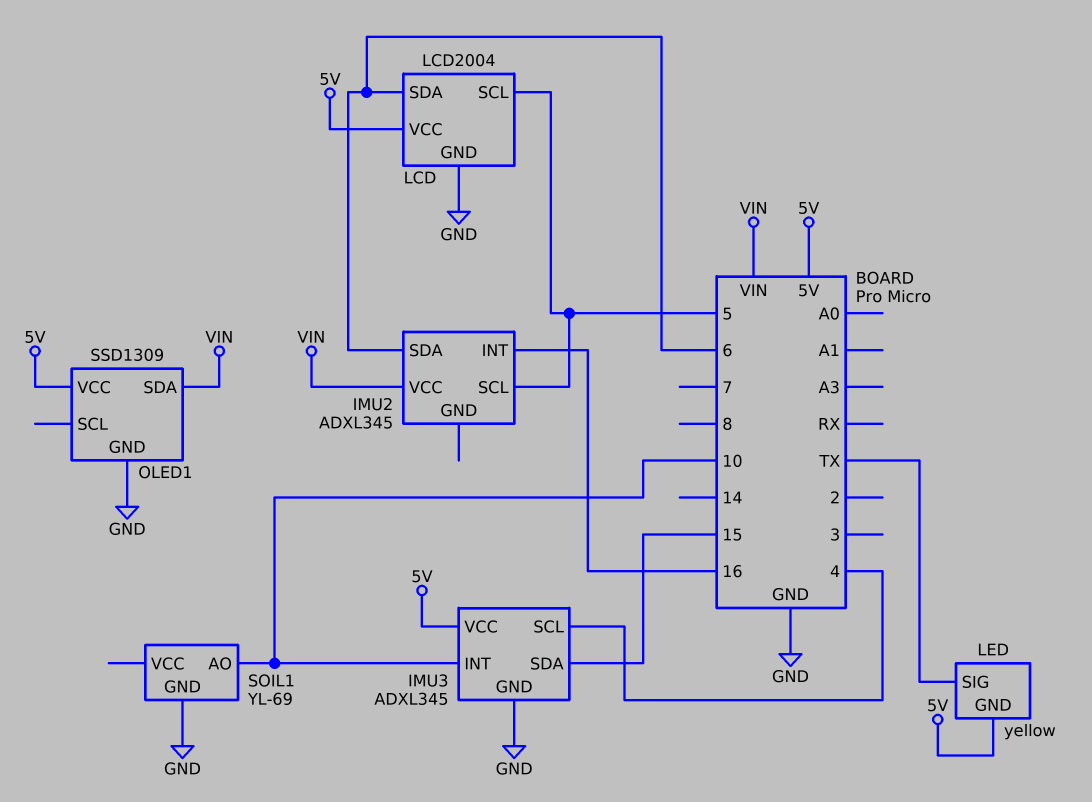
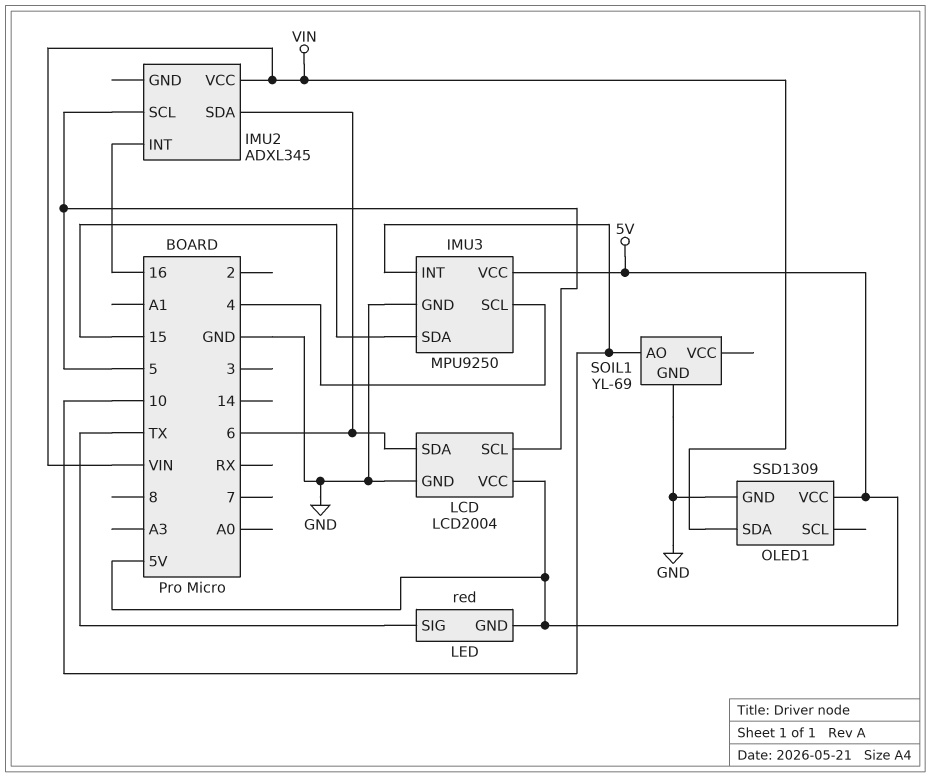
IMU3: ADXL345 -> MPU9250
LED: yellow -> red

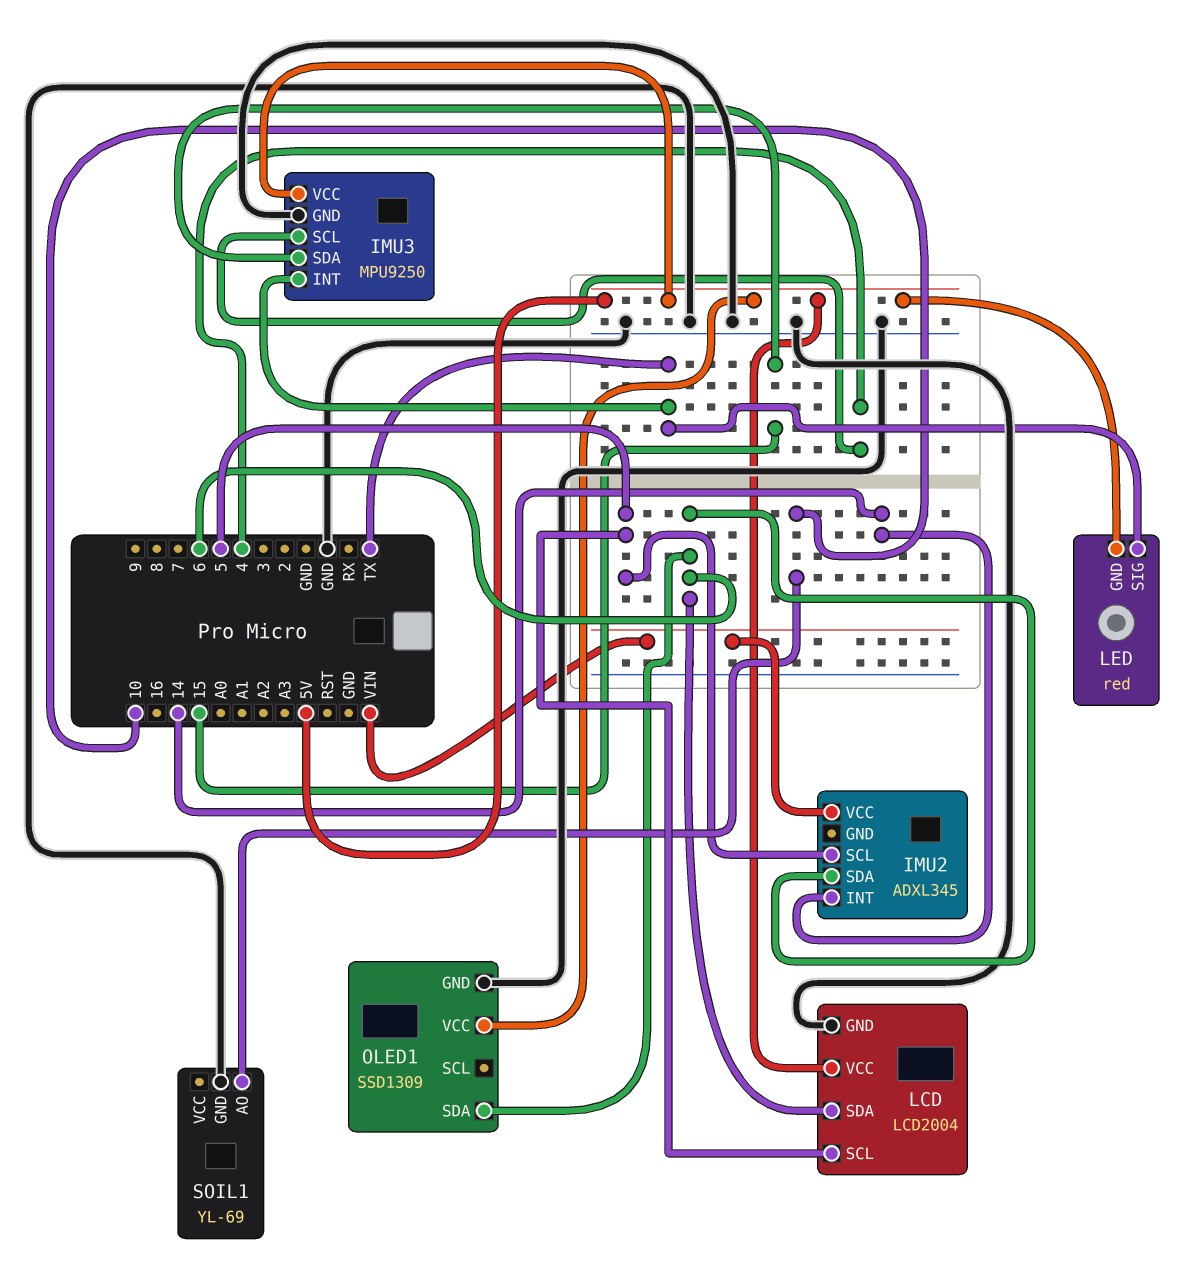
IMU2 pin INT: 16 -> 14
IMU3 pin INT: 10 -> TX
OLED1 pin SDA: VIN -> 6

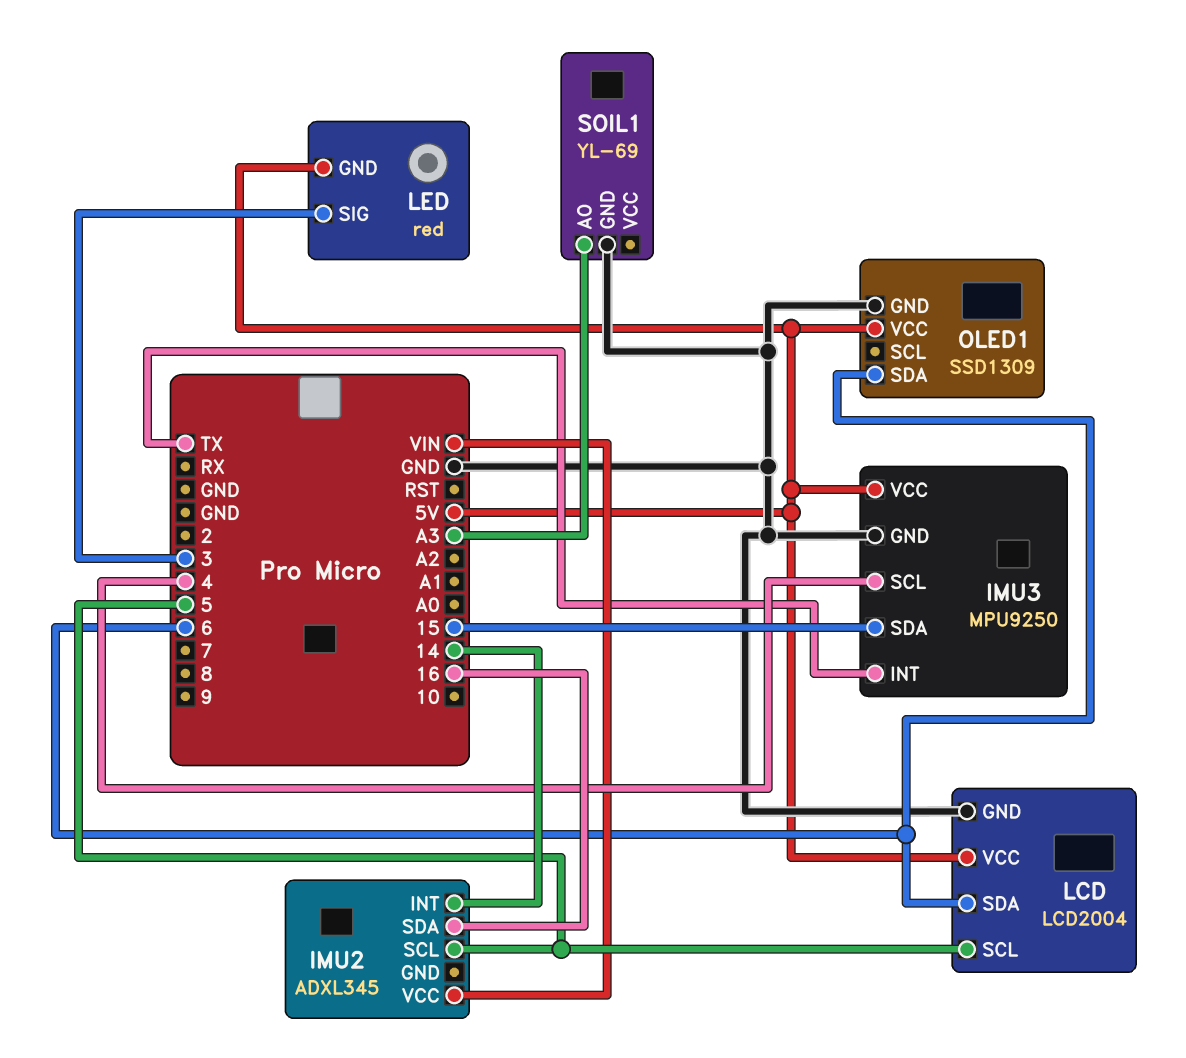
IMU2 pin SDA: 6 -> 16
LED pin SIG: TX -> 3
SOIL1 pin AO: 10 -> A3

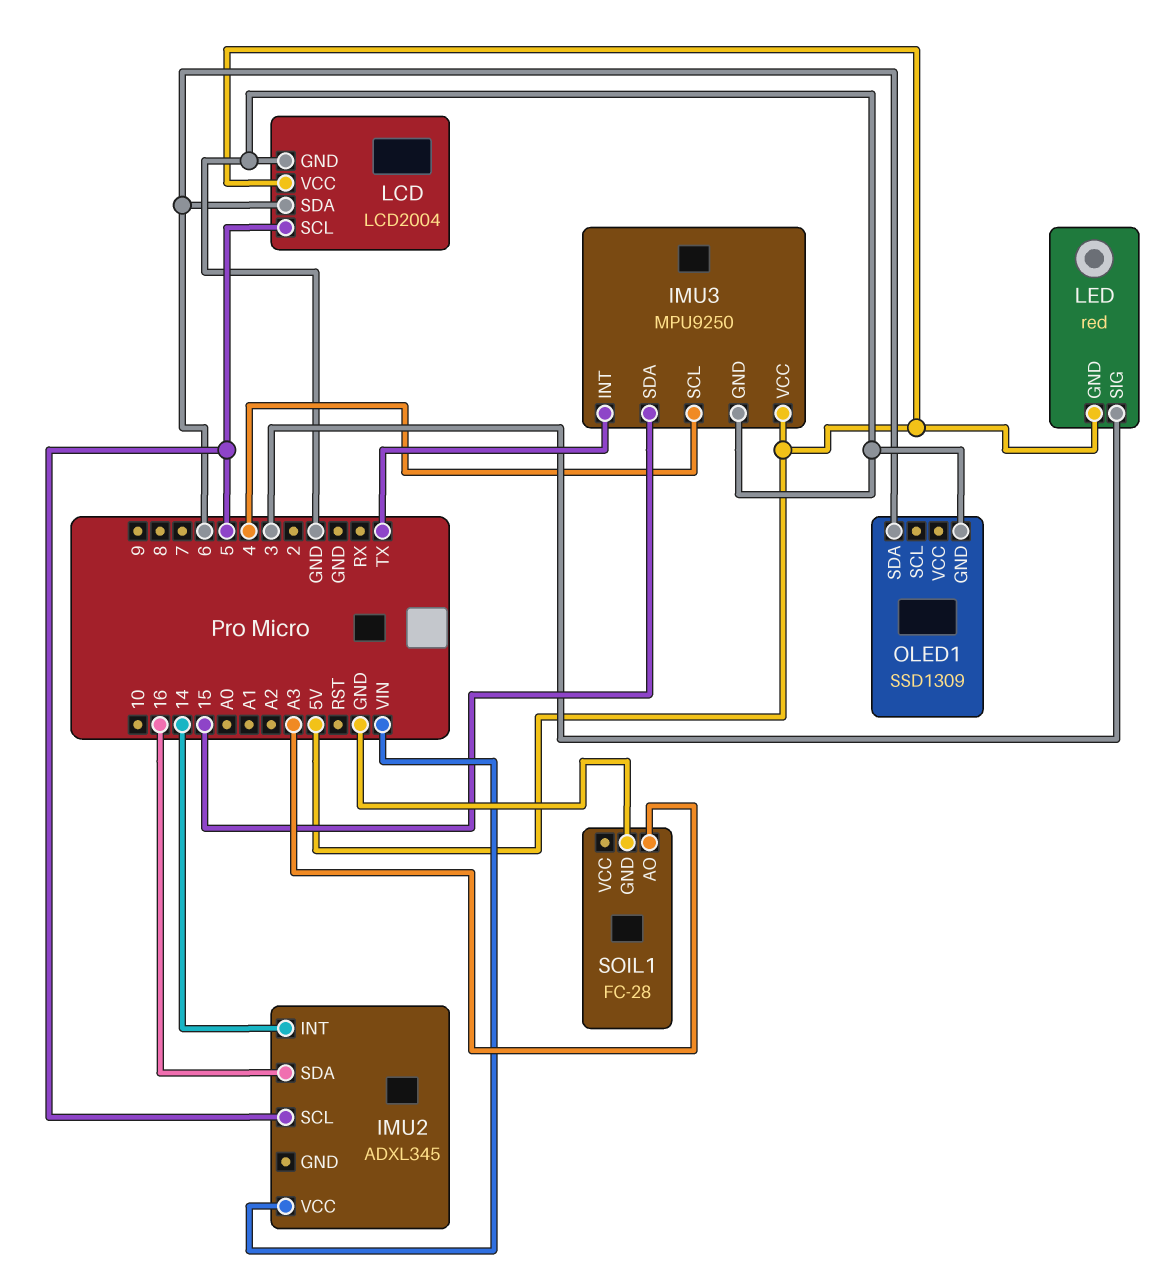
OLED1 pin VCC: 5V -> none
SOIL1: YL-69 -> FC-28

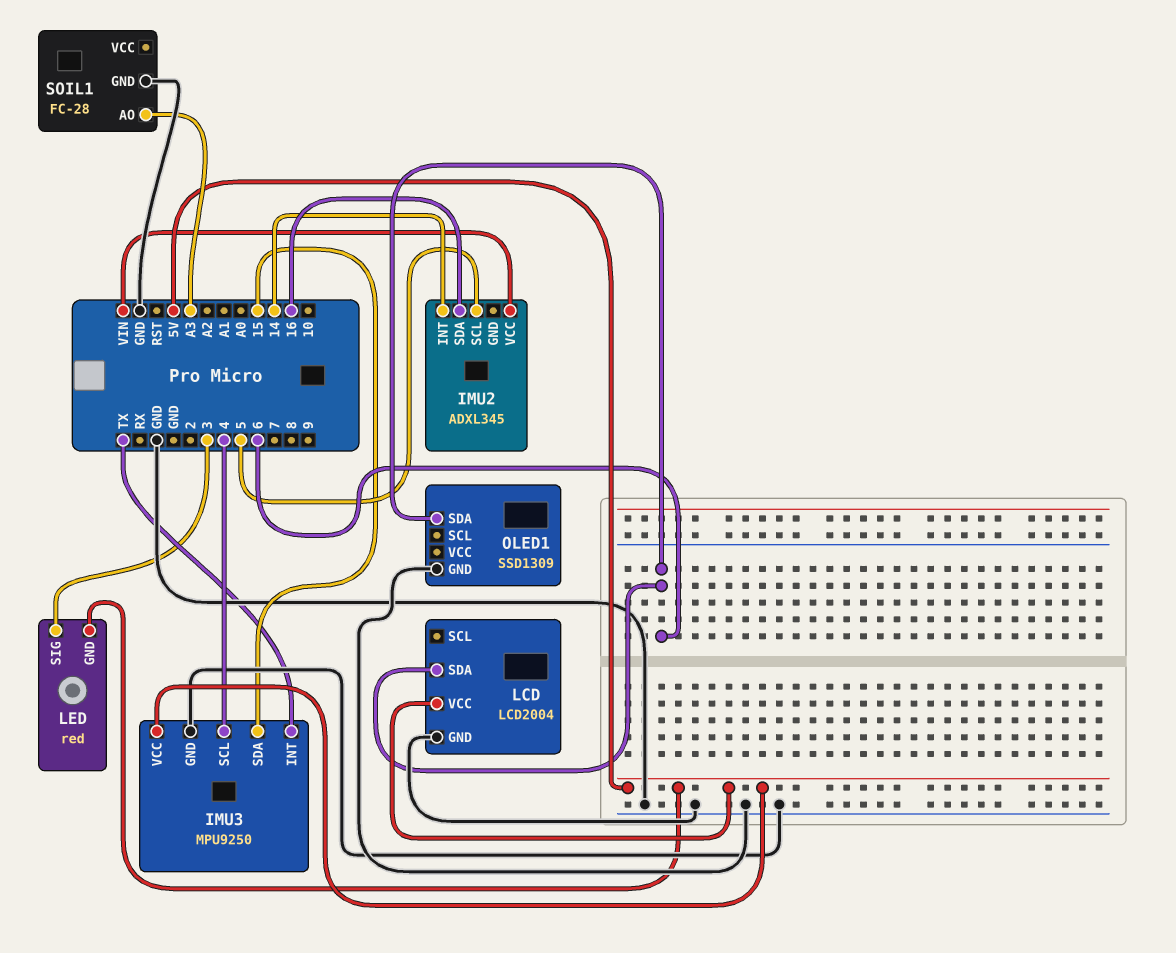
LCD pin SCL: 5 -> none

